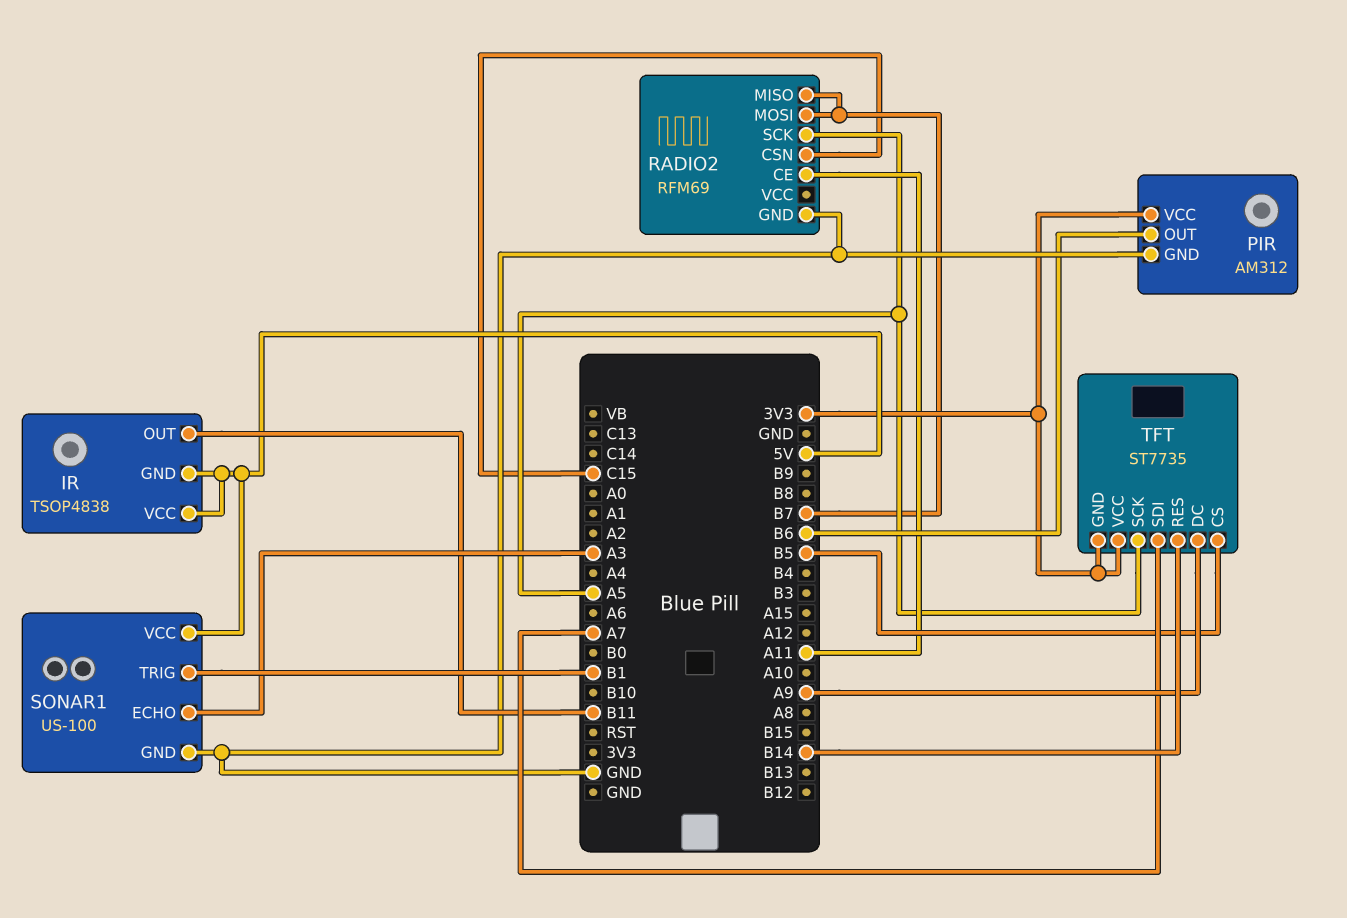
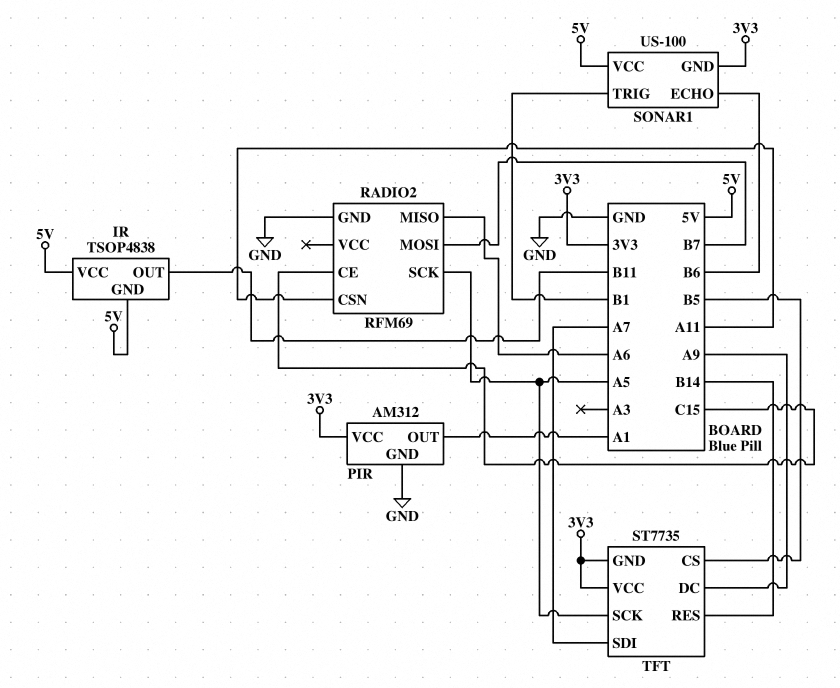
PIR pin OUT: B6 -> A1
RADIO2 pin CE: A11 -> C15
RADIO2 pin CSN: C15 -> A11
RADIO2 pin MISO: B7 -> A6
SONAR1 pin ECHO: A3 -> B6
SONAR1 pin GND: GND -> 3V3

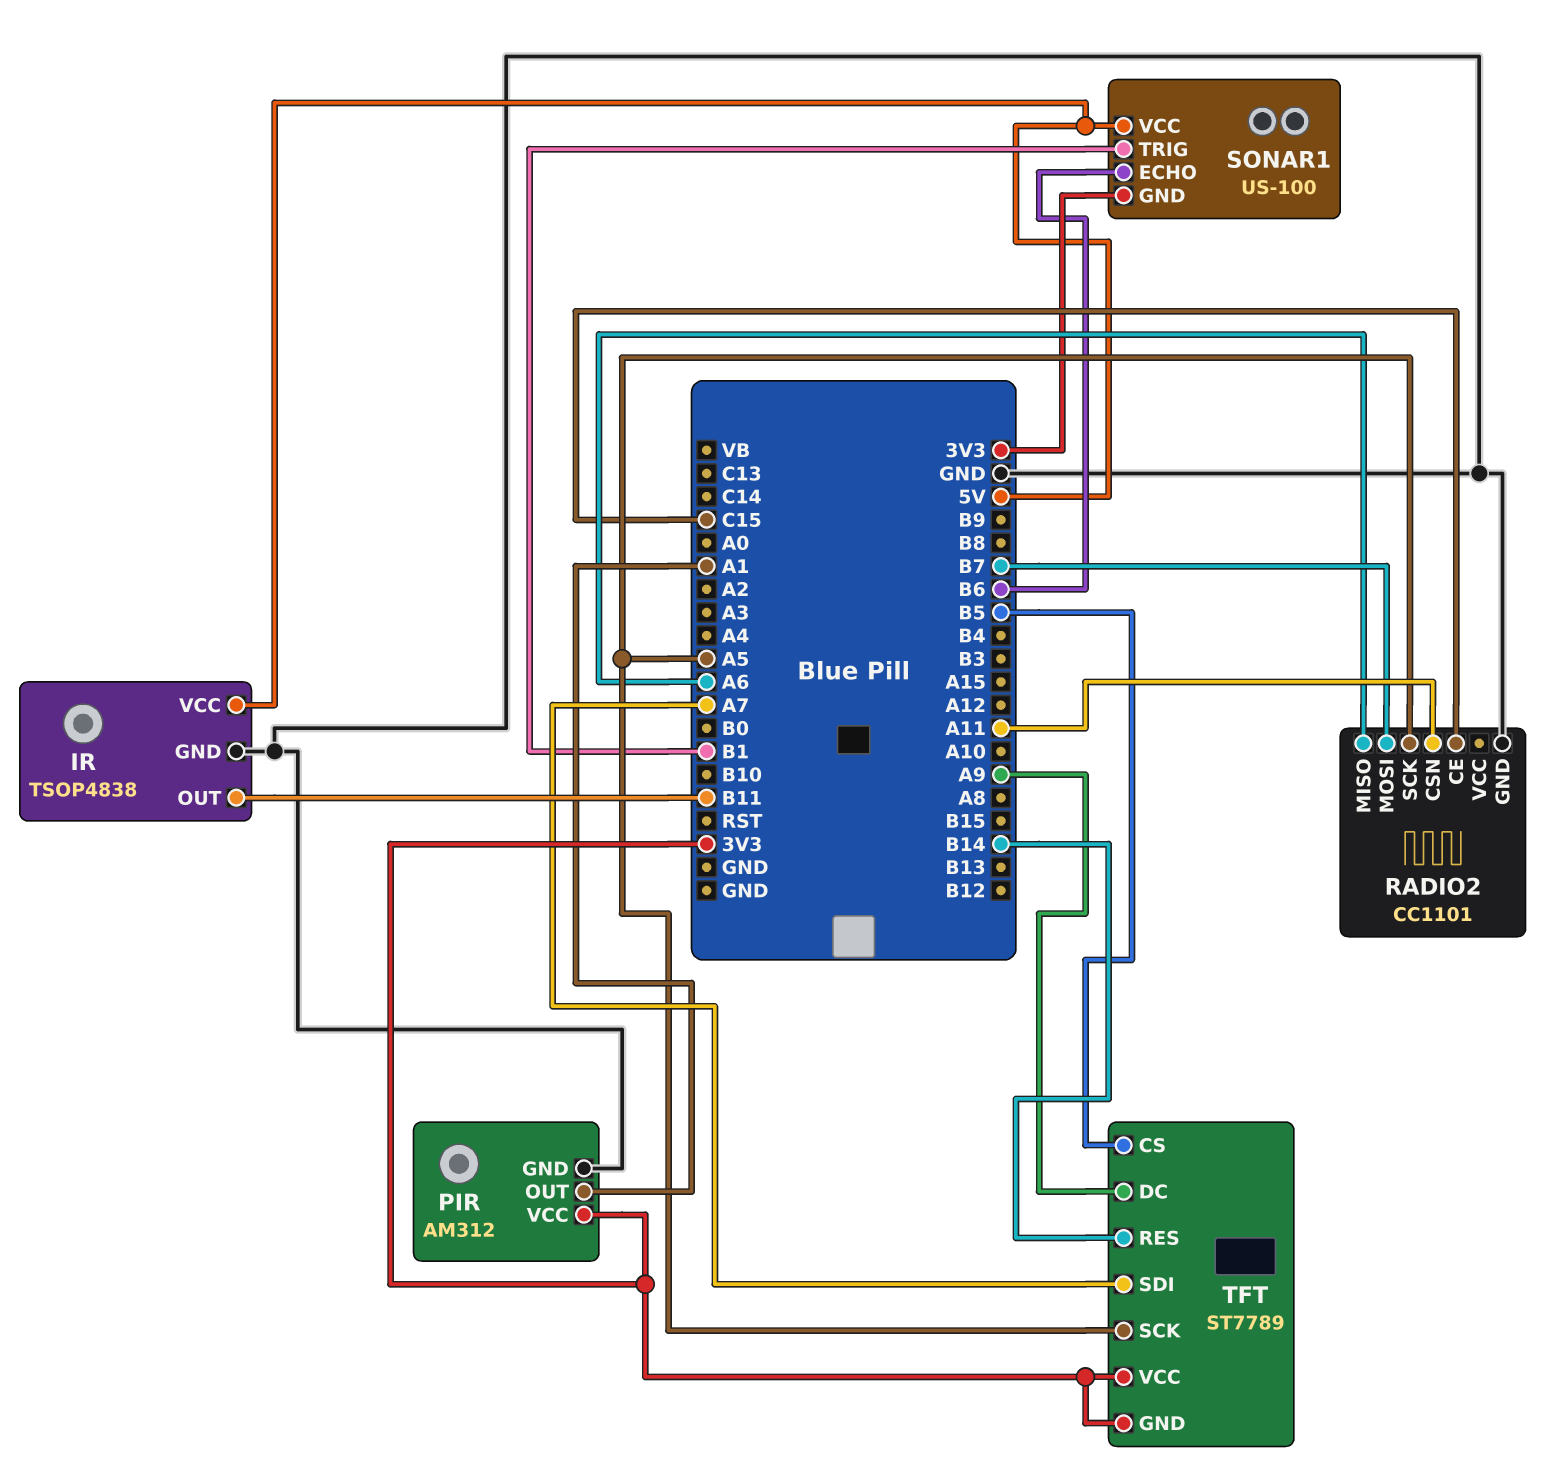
IR pin GND: 5V -> GND
RADIO2: RFM69 -> CC1101
TFT: ST7735 -> ST7789

